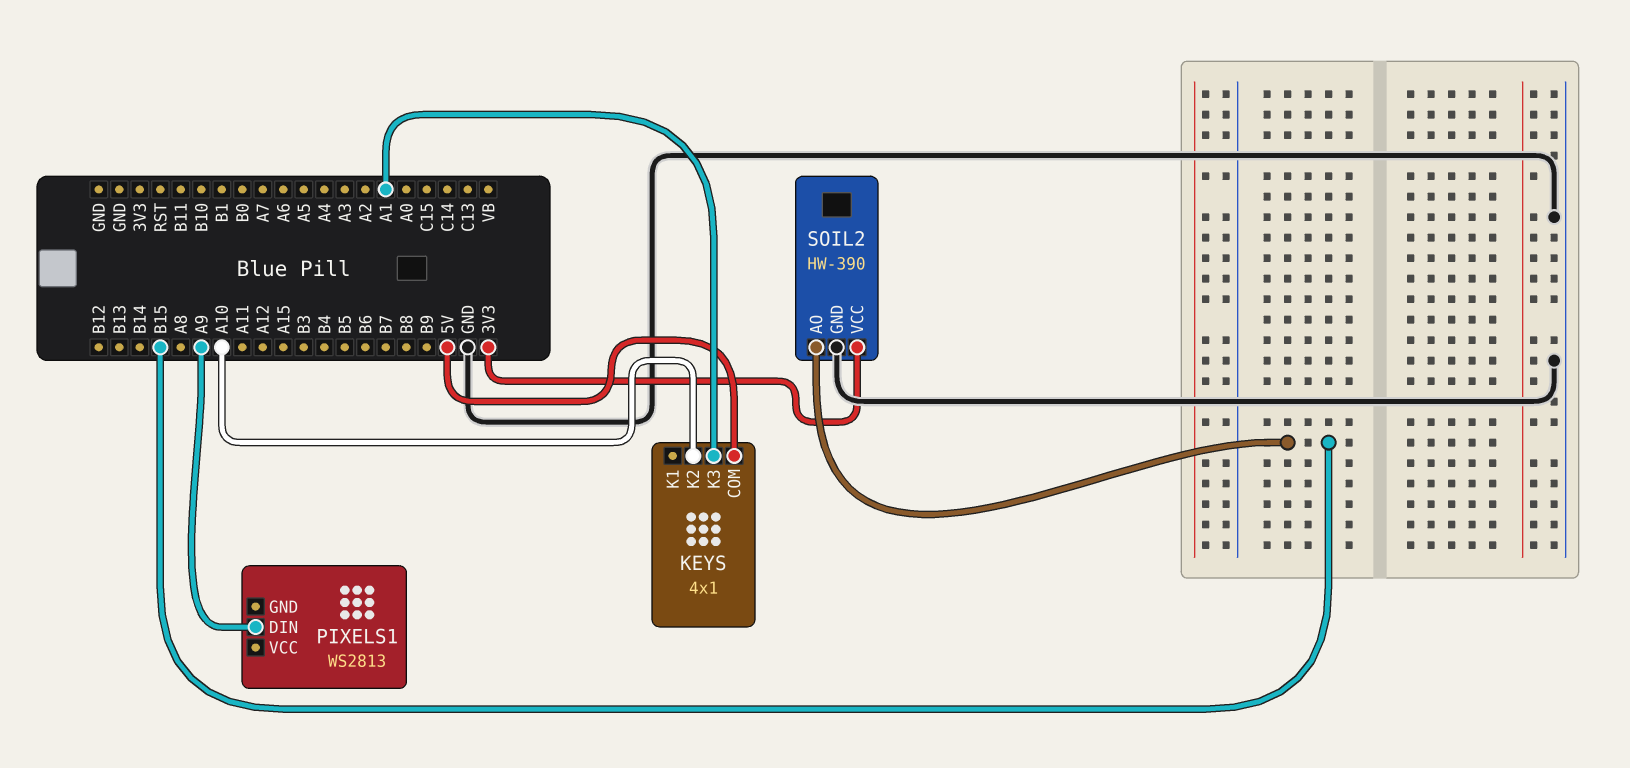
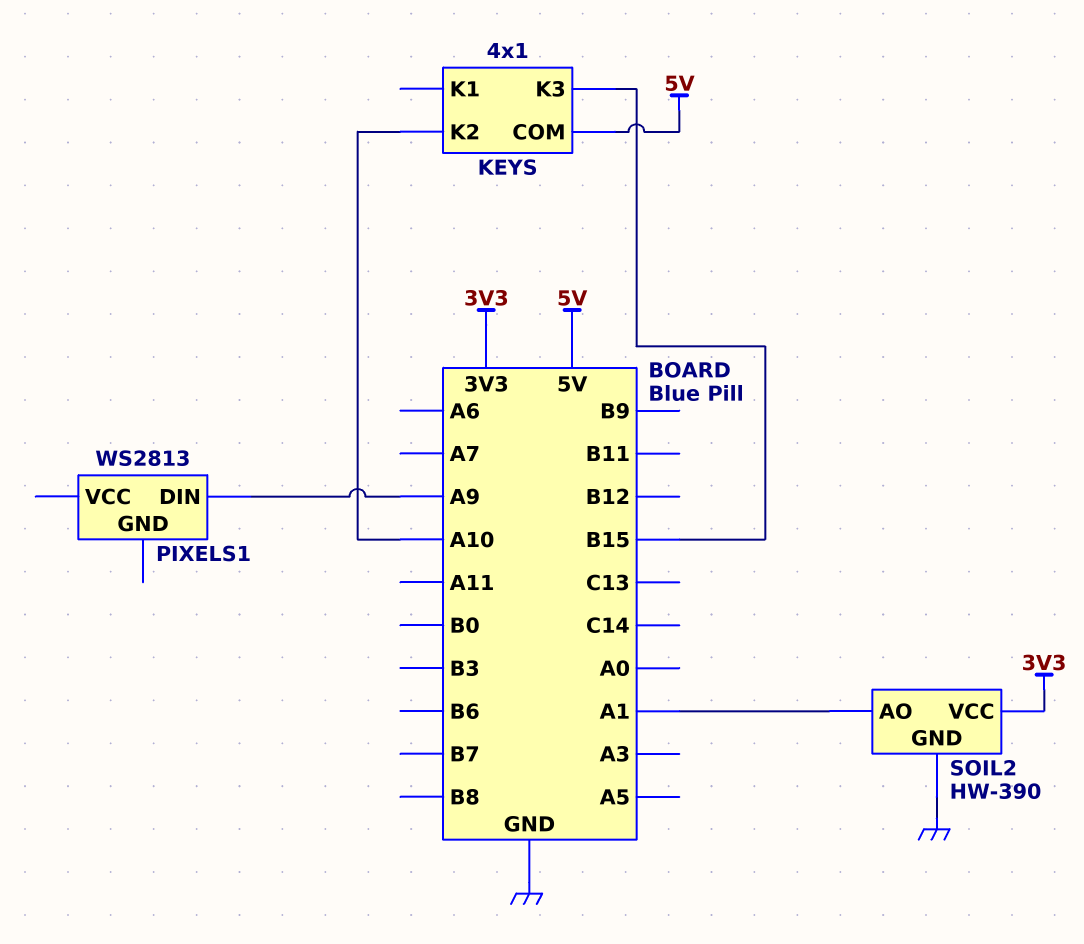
KEYS pin K3: A1 -> B15
SOIL2 pin AO: B15 -> A1

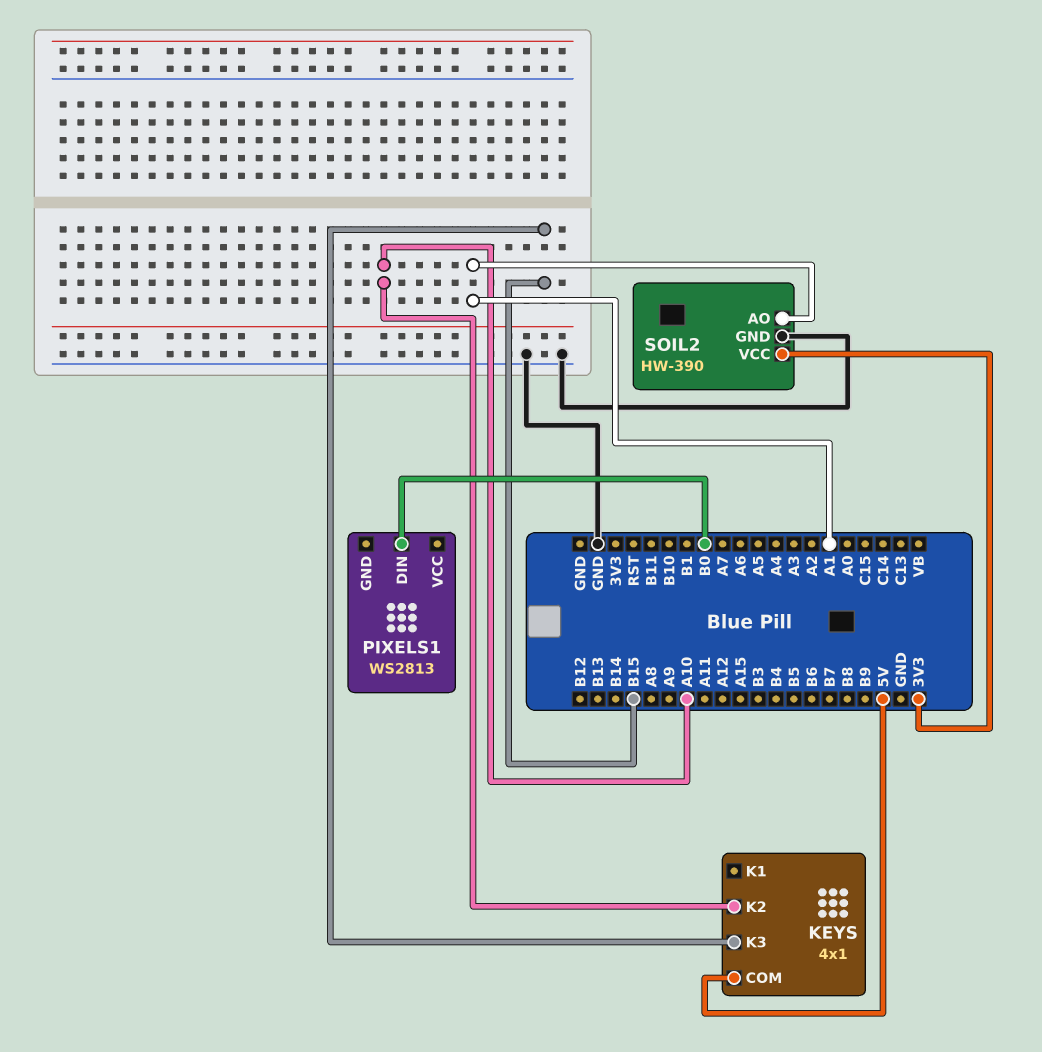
PIXELS1 pin DIN: A9 -> B0

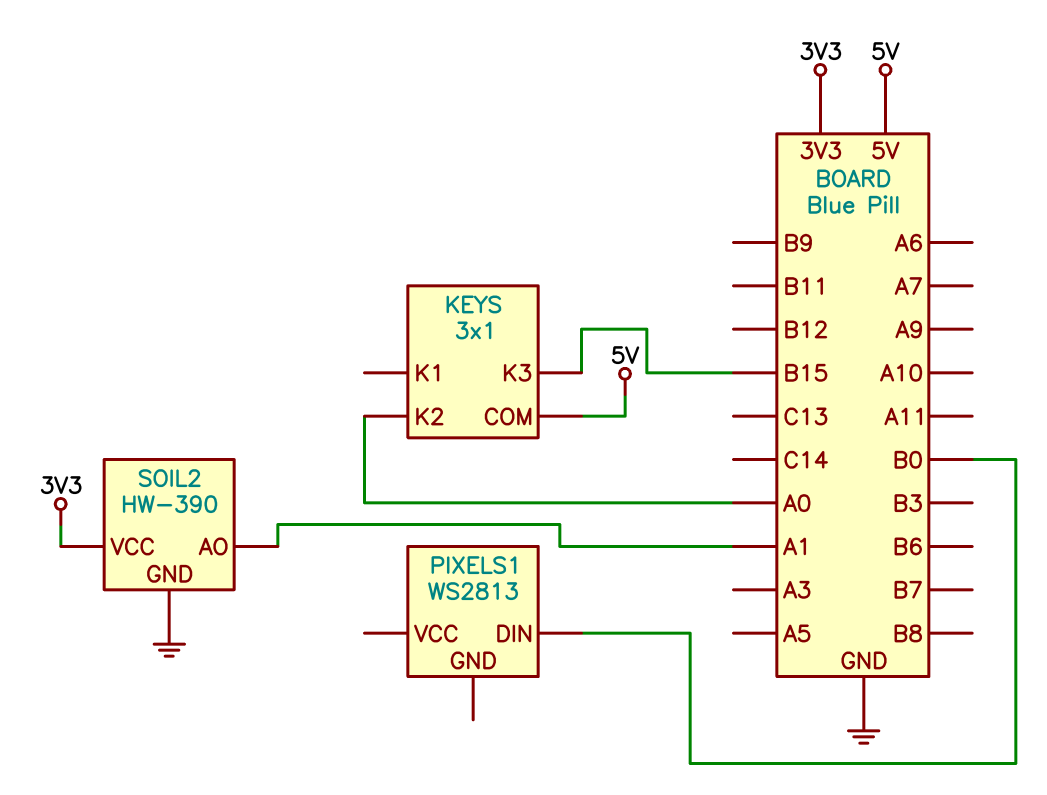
KEYS: 4x1 -> 3x1
KEYS pin K2: A10 -> A0

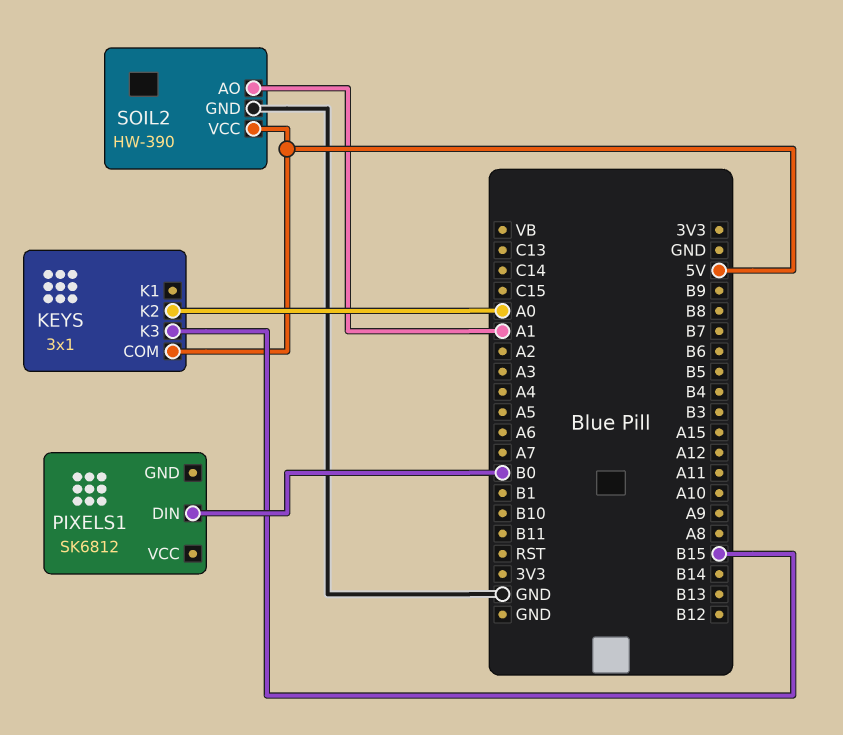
PIXELS1: WS2813 -> SK6812
SOIL2 pin VCC: 3V3 -> 5V

